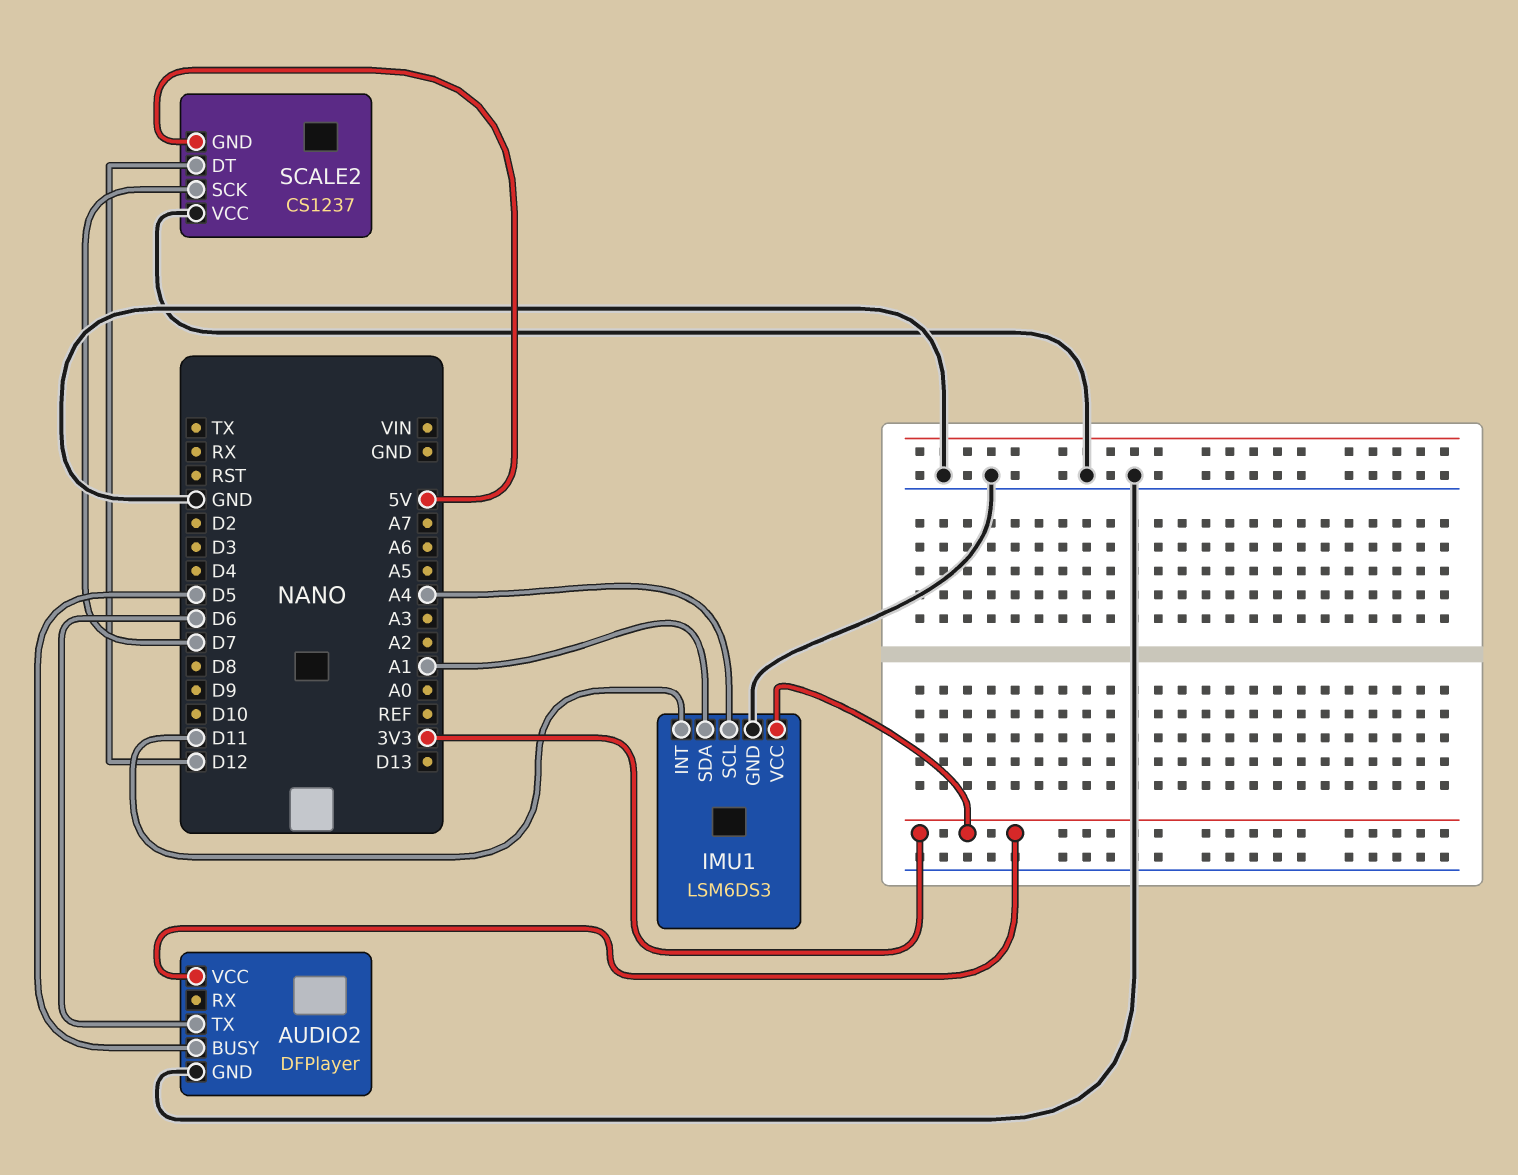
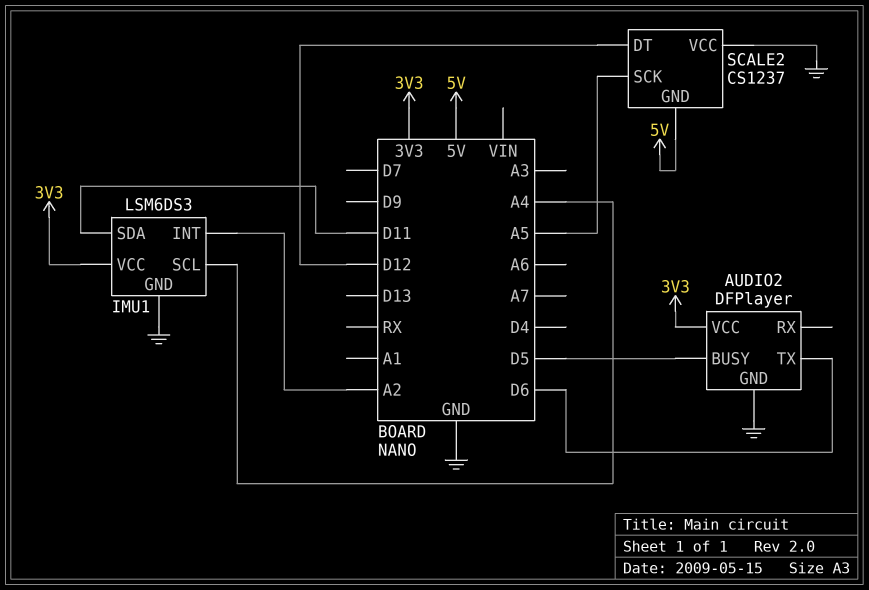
IMU1 pin INT: D11 -> A2
IMU1 pin SDA: A1 -> D11
SCALE2 pin SCK: D7 -> A5

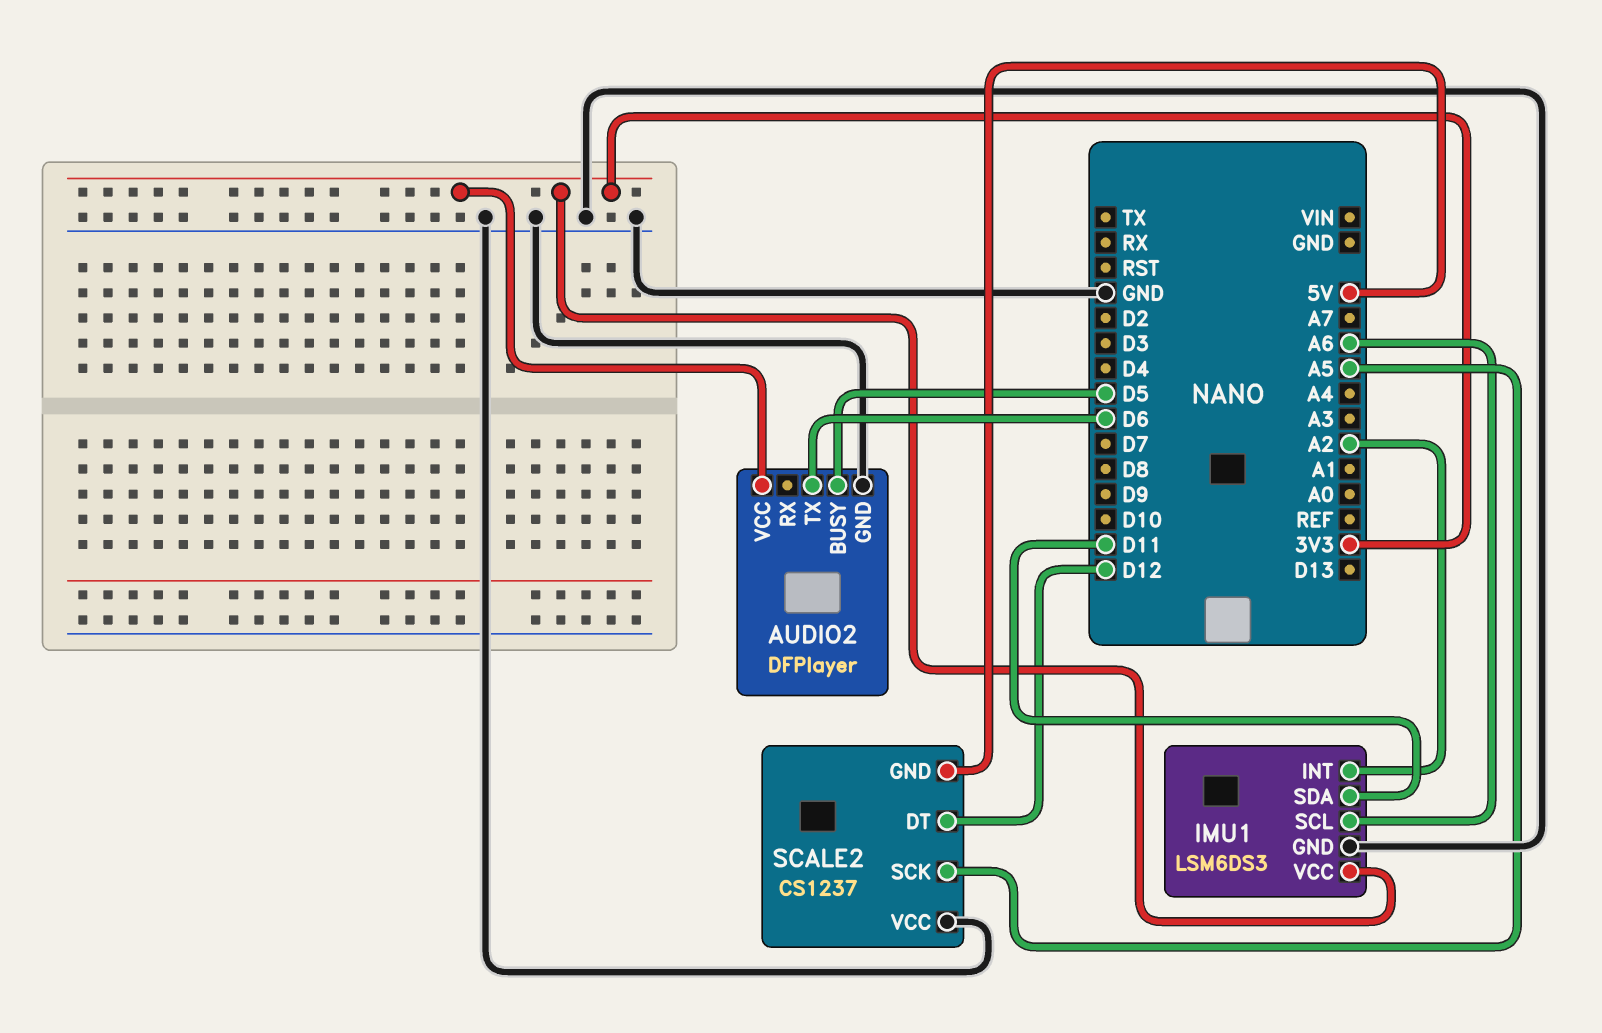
IMU1 pin SCL: A4 -> A6

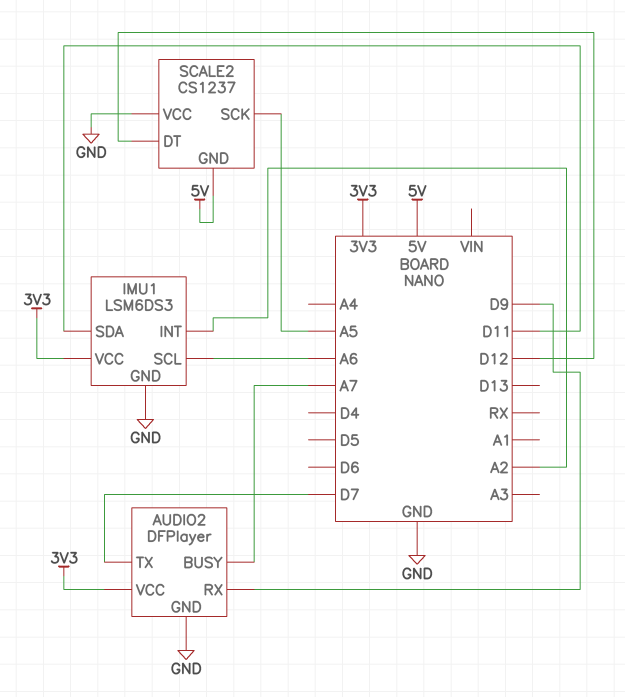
AUDIO2 pin BUSY: D5 -> A7
AUDIO2 pin RX: none -> D9
AUDIO2 pin TX: D6 -> D7

